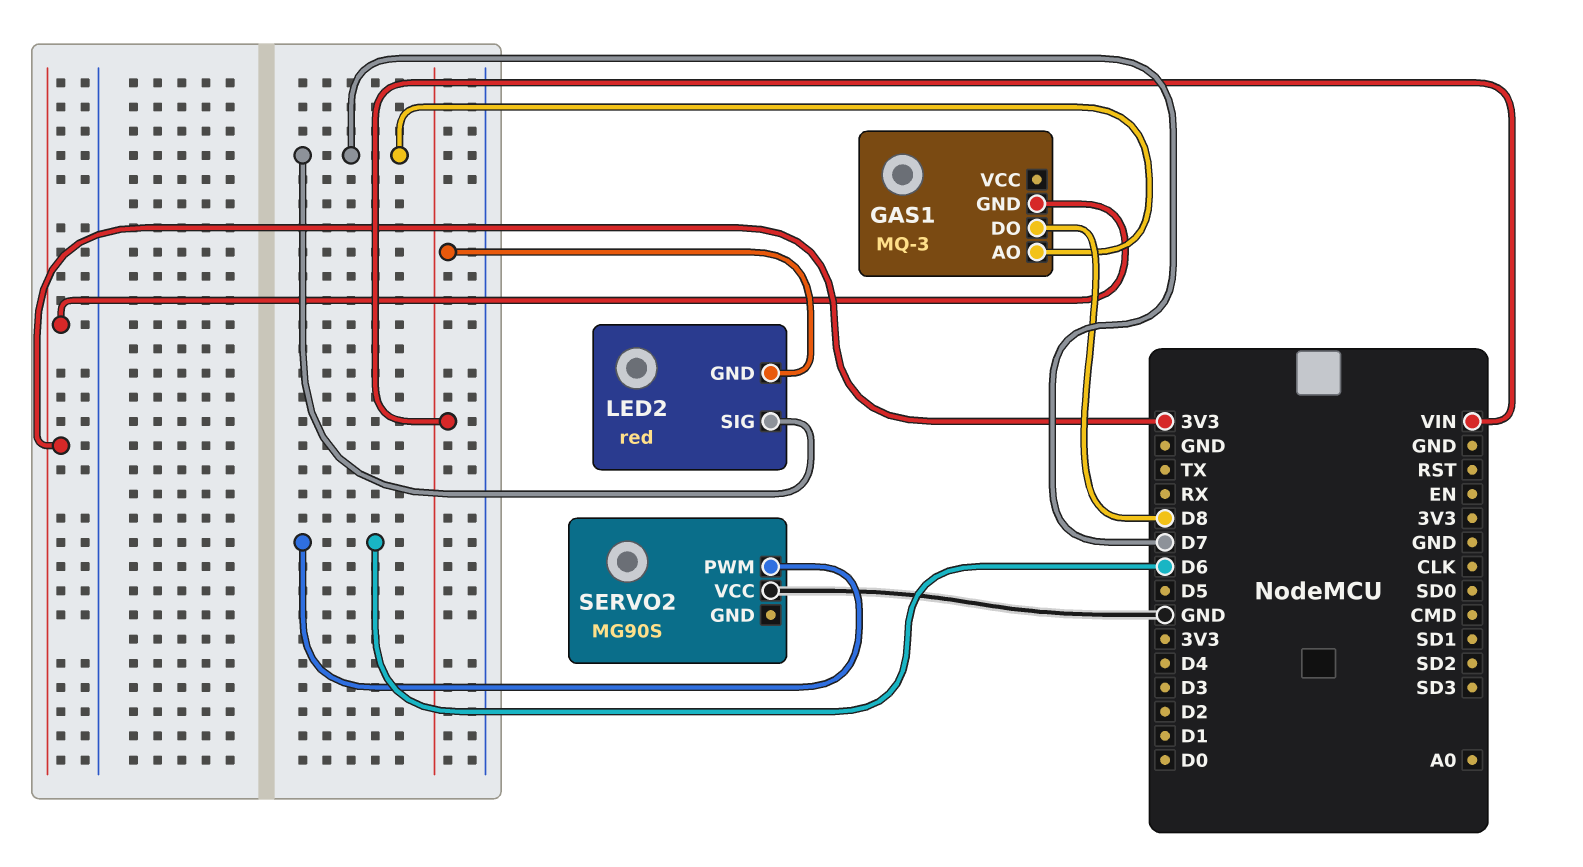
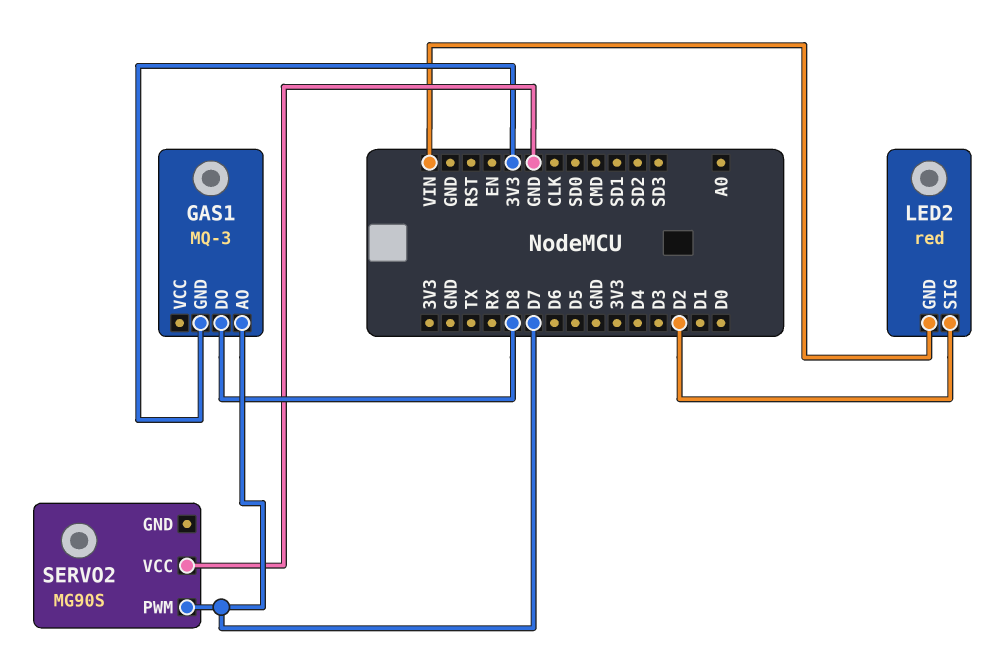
LED2 pin SIG: D7 -> D2
SERVO2 pin PWM: D6 -> D7

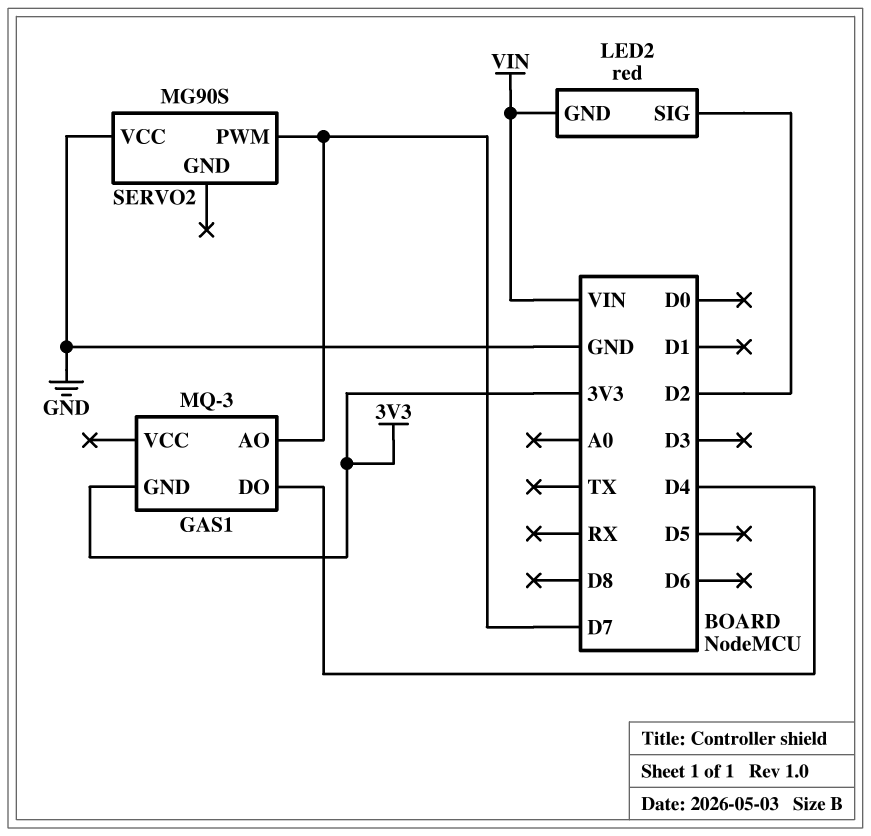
GAS1 pin DO: D8 -> D4

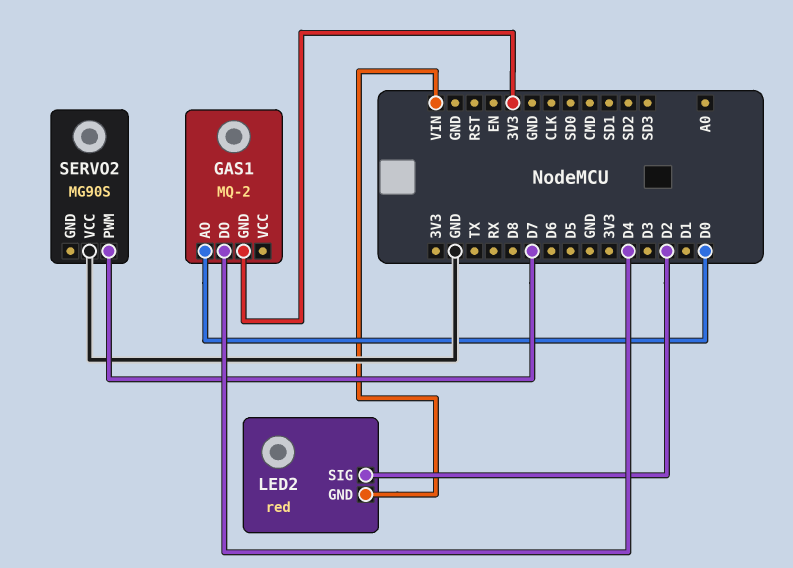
GAS1: MQ-3 -> MQ-2
GAS1 pin AO: D7 -> D0

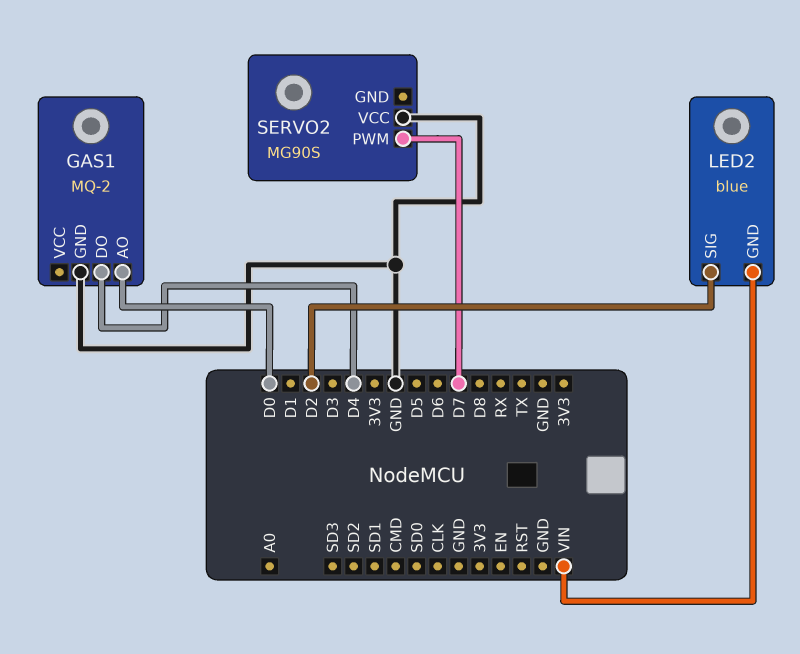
GAS1 pin GND: 3V3 -> GND
LED2: red -> blue

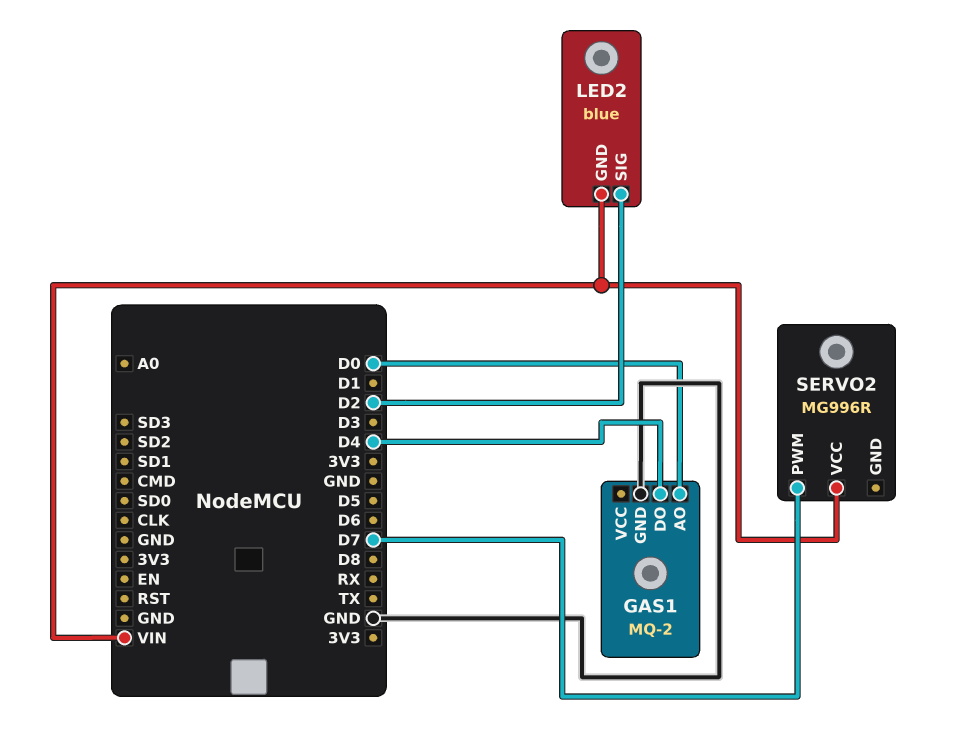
SERVO2: MG90S -> MG996R
SERVO2 pin VCC: GND -> VIN

